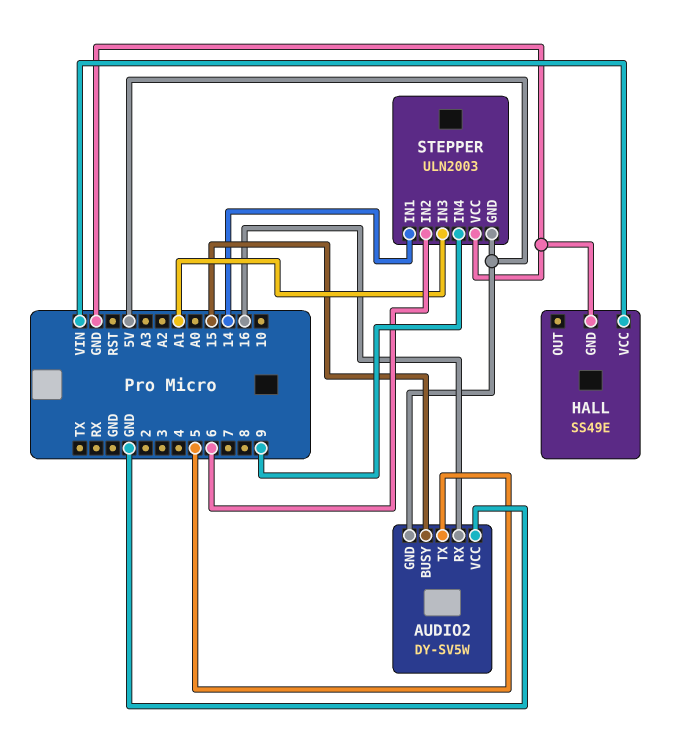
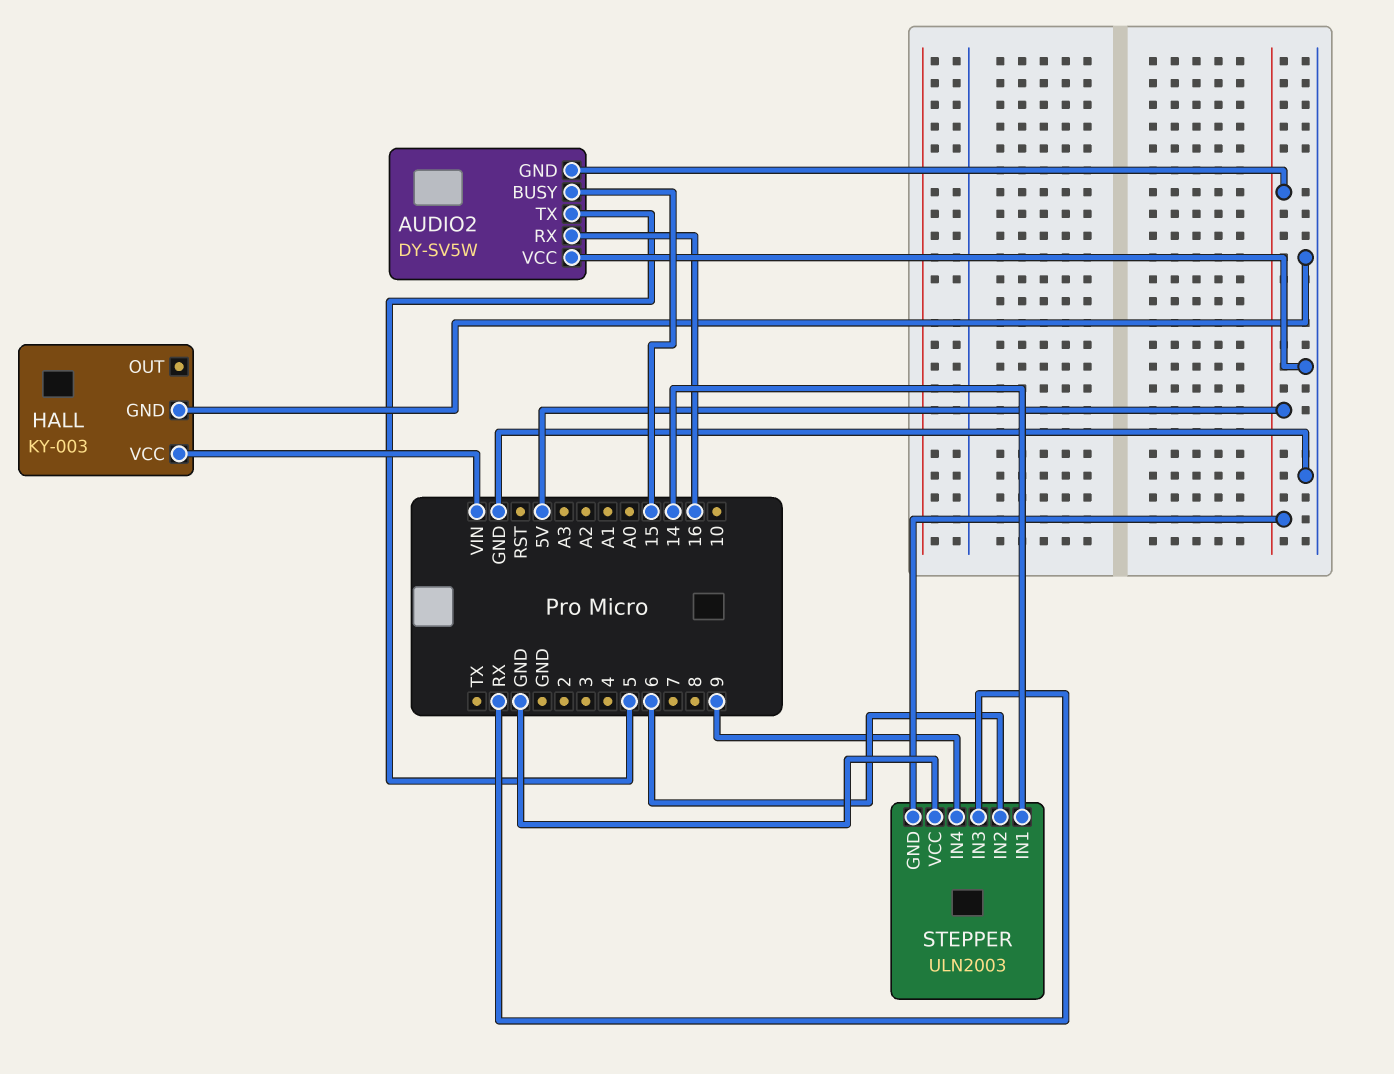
HALL: SS49E -> KY-003
STEPPER pin IN3: A1 -> RX

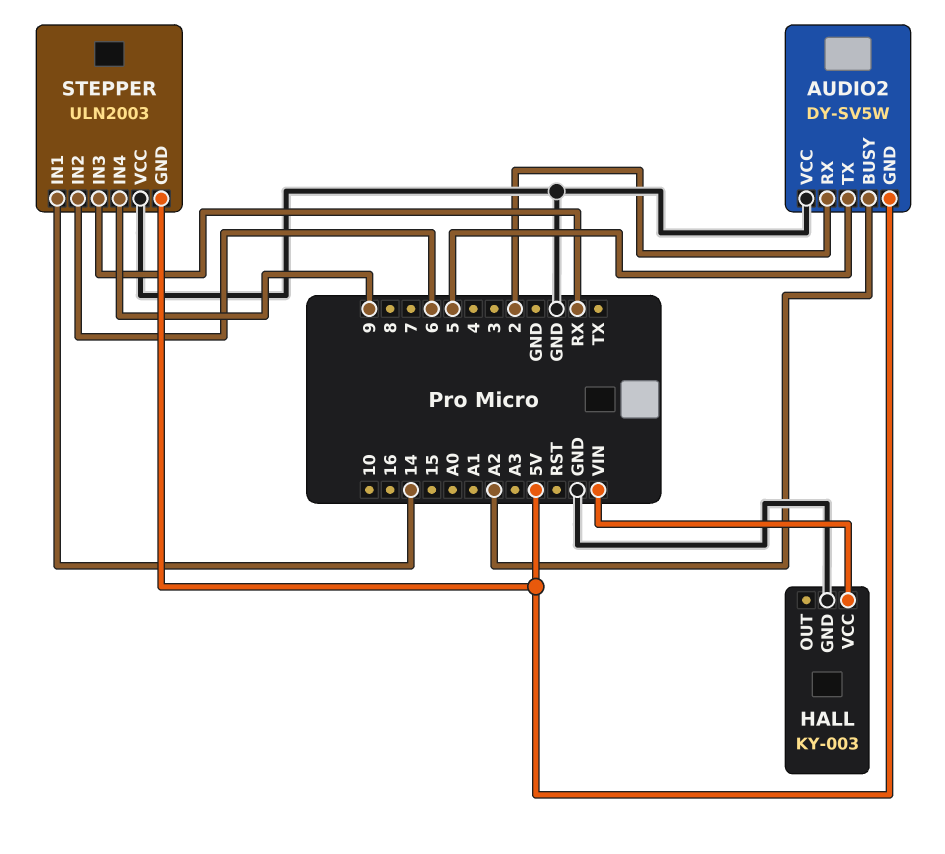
AUDIO2 pin BUSY: 15 -> A2
AUDIO2 pin RX: 16 -> 2

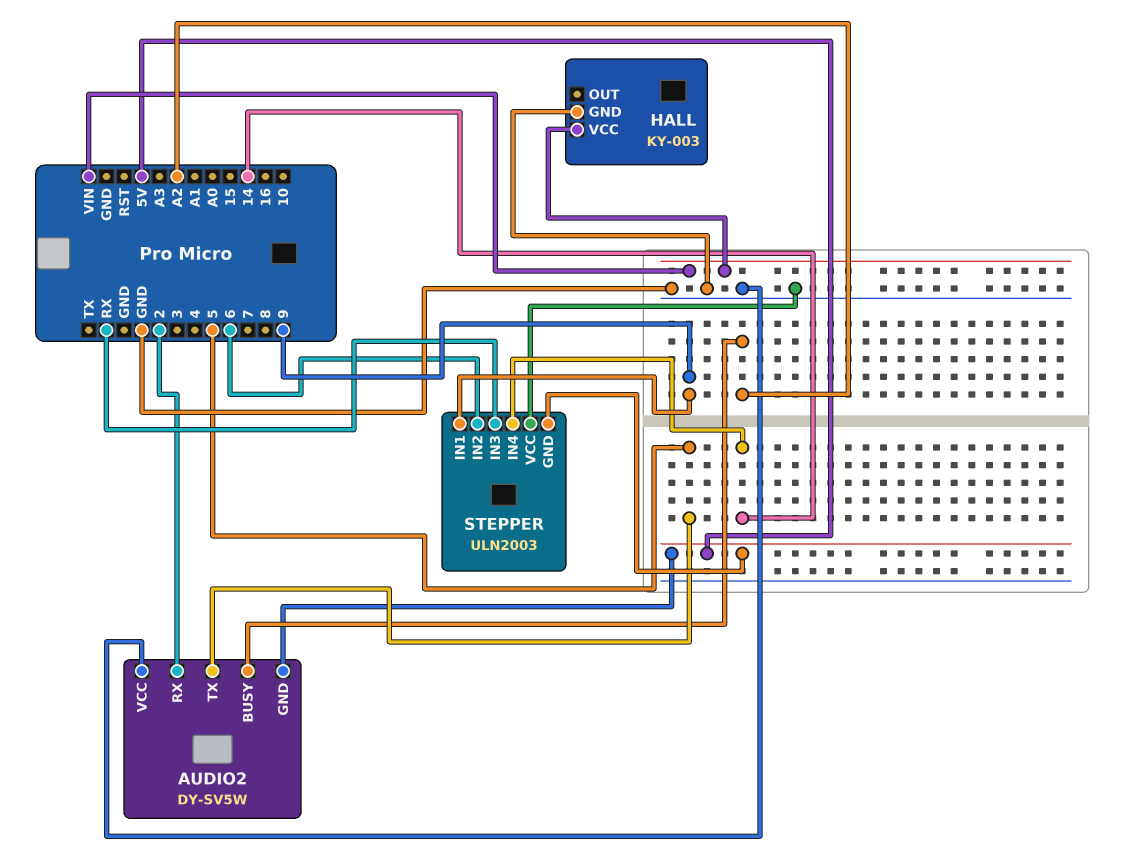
STEPPER pin IN1: 14 -> 9
STEPPER pin IN4: 9 -> 14

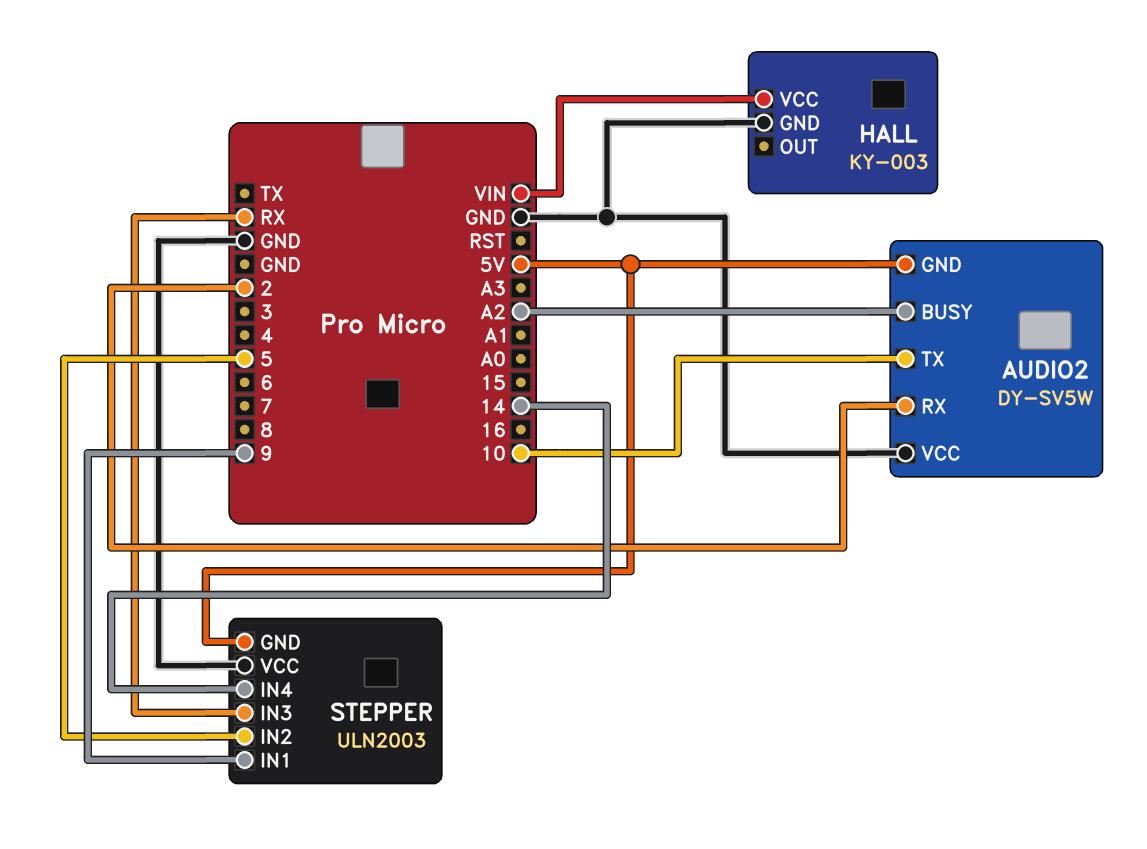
AUDIO2 pin TX: 5 -> 10
STEPPER pin IN2: 6 -> 5

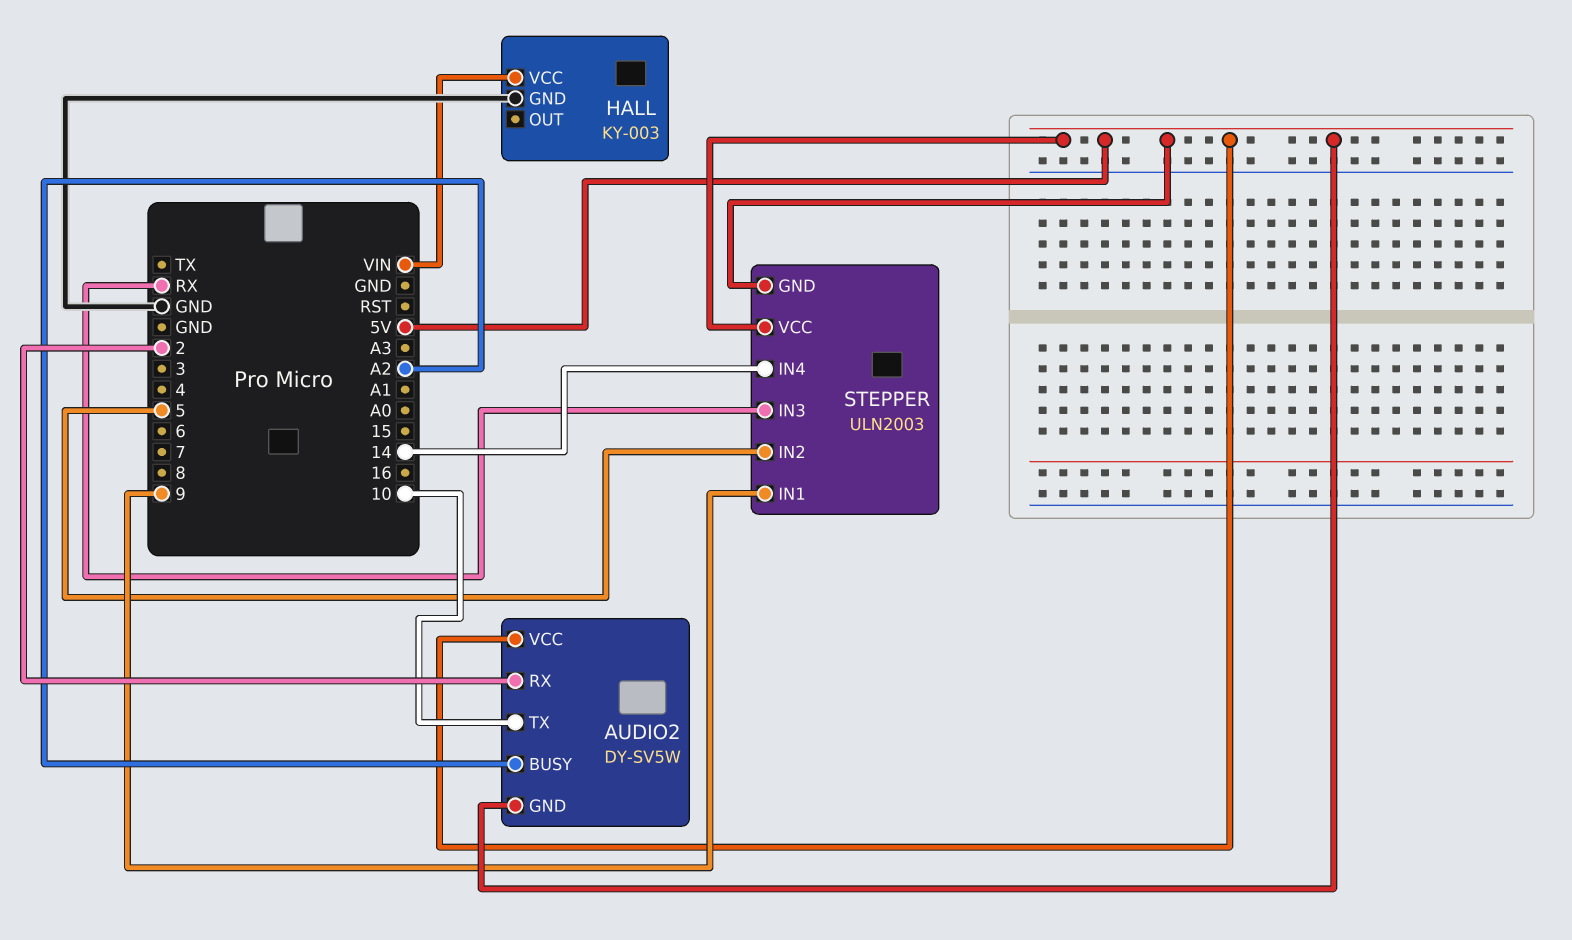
AUDIO2 pin VCC: GND -> 5V
STEPPER pin VCC: GND -> 5V

